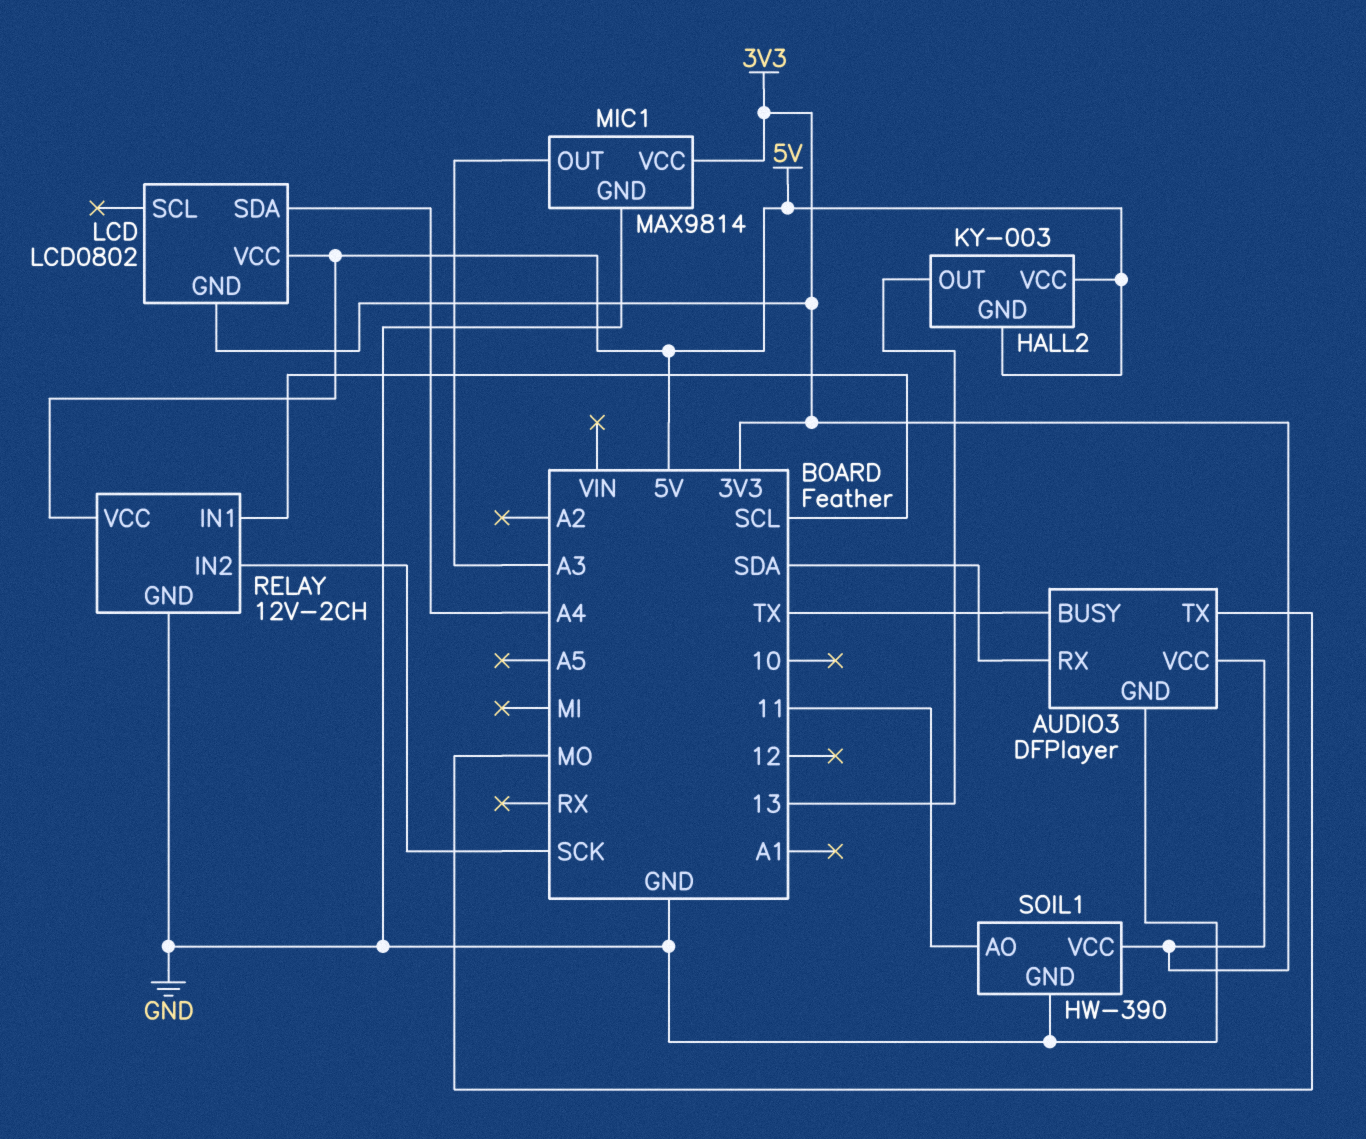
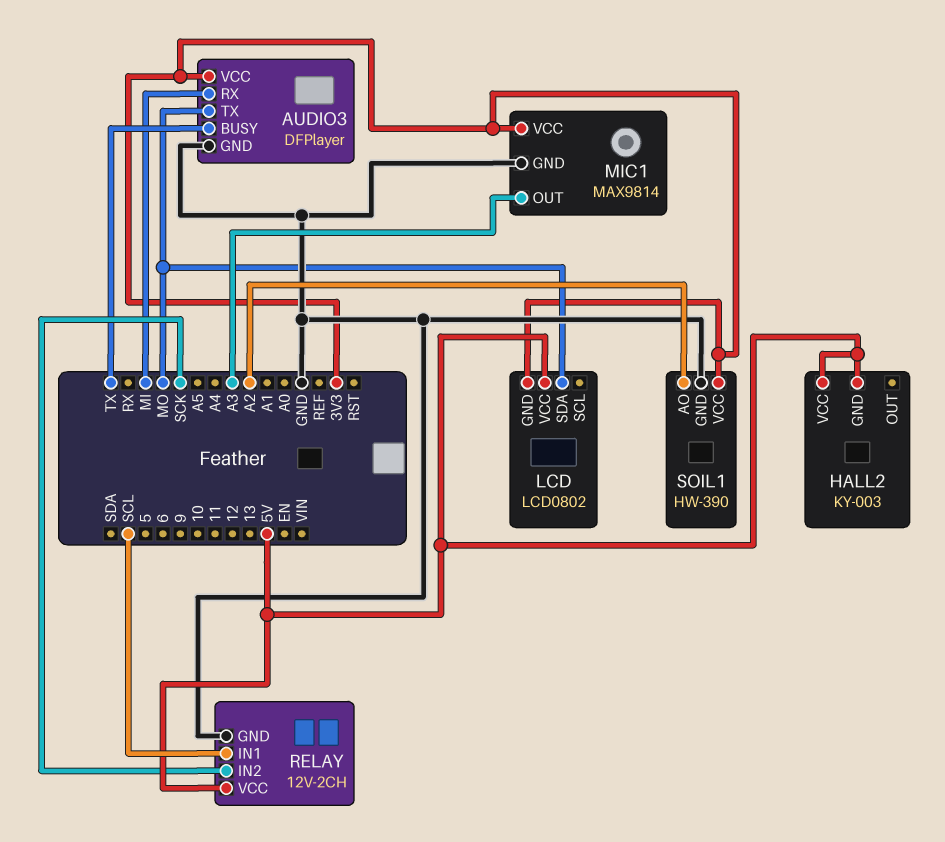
AUDIO3 pin RX: SDA -> MI
HALL2 pin OUT: 13 -> none
LCD pin SDA: A4 -> MO
SOIL1 pin AO: 11 -> A2

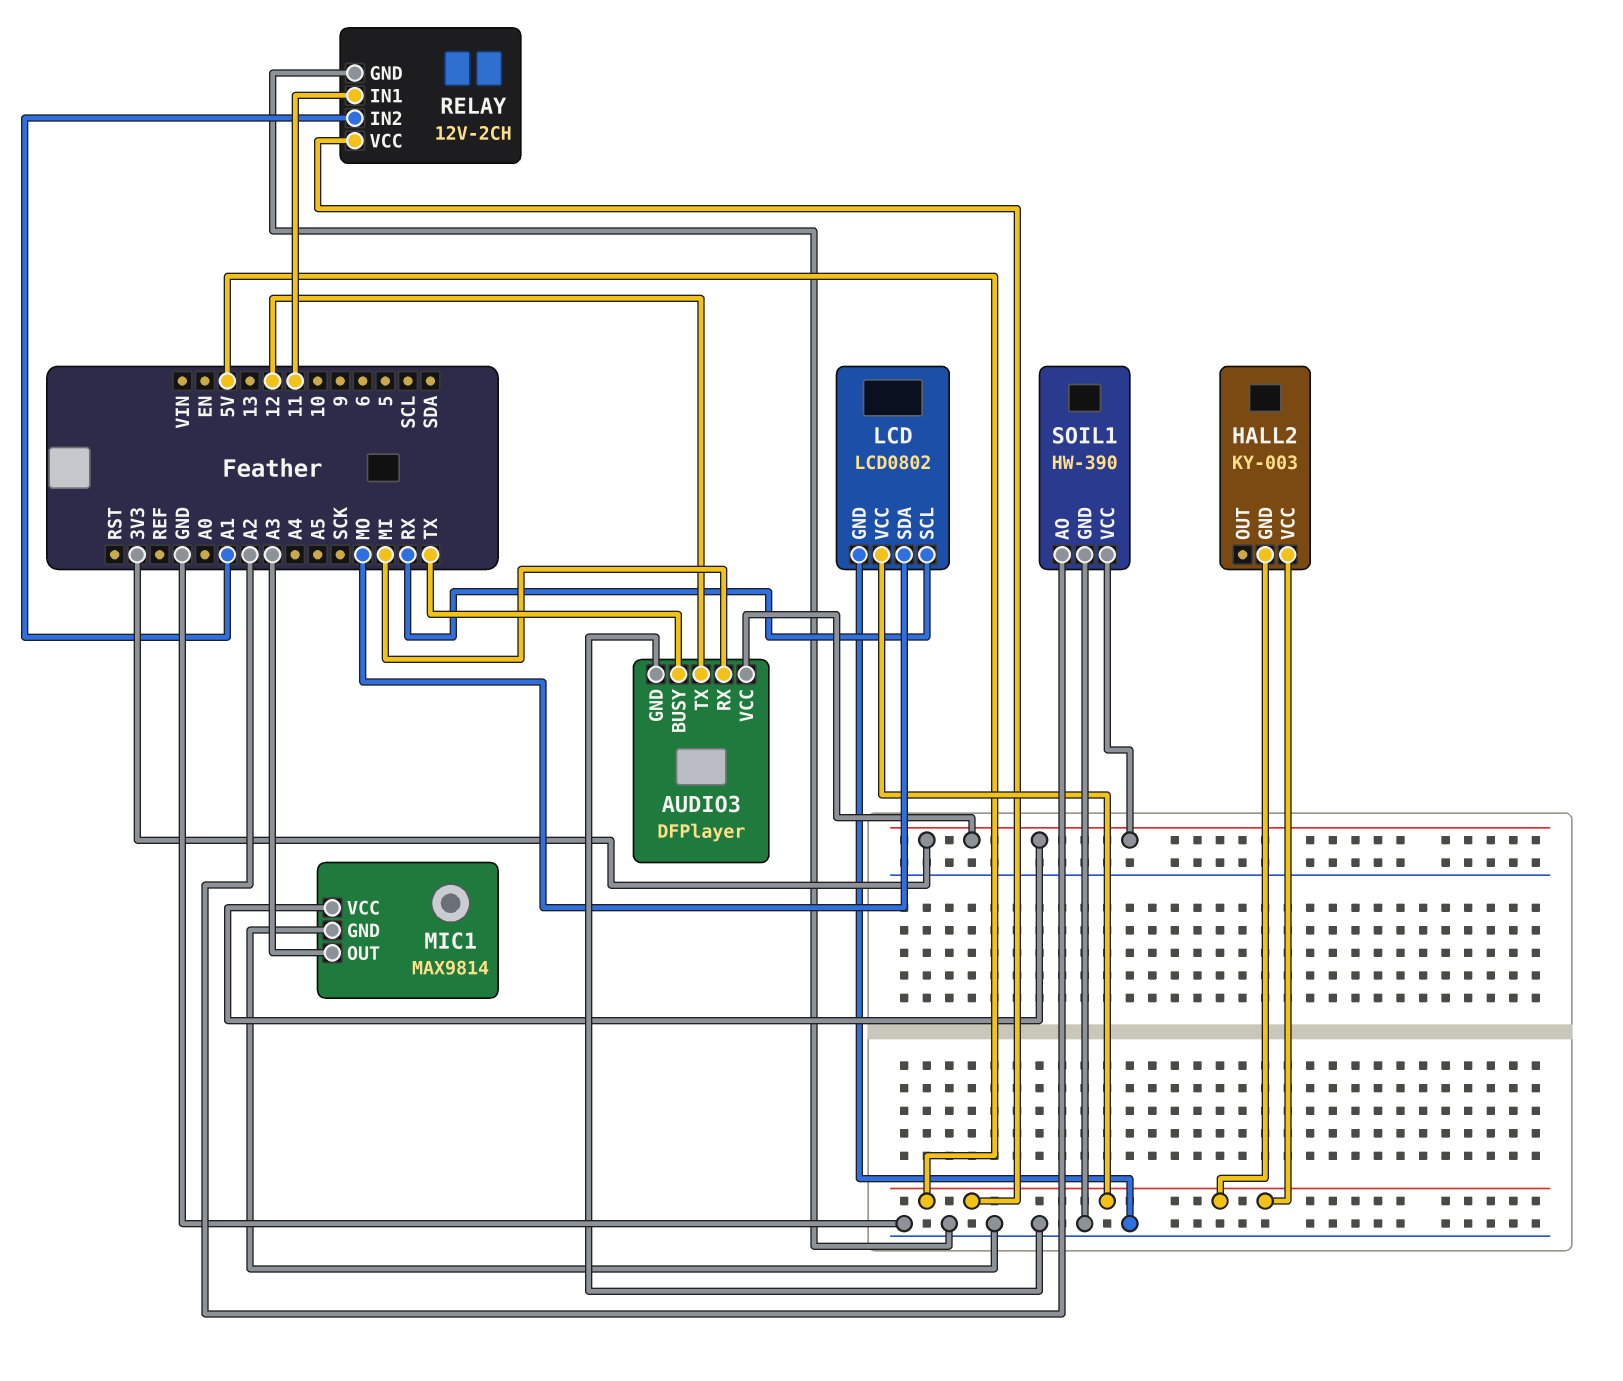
AUDIO3 pin TX: MO -> 12
LCD pin GND: 3V3 -> GND
LCD pin SCL: none -> RX
RELAY pin IN1: SCL -> 11
RELAY pin IN2: SCK -> A1

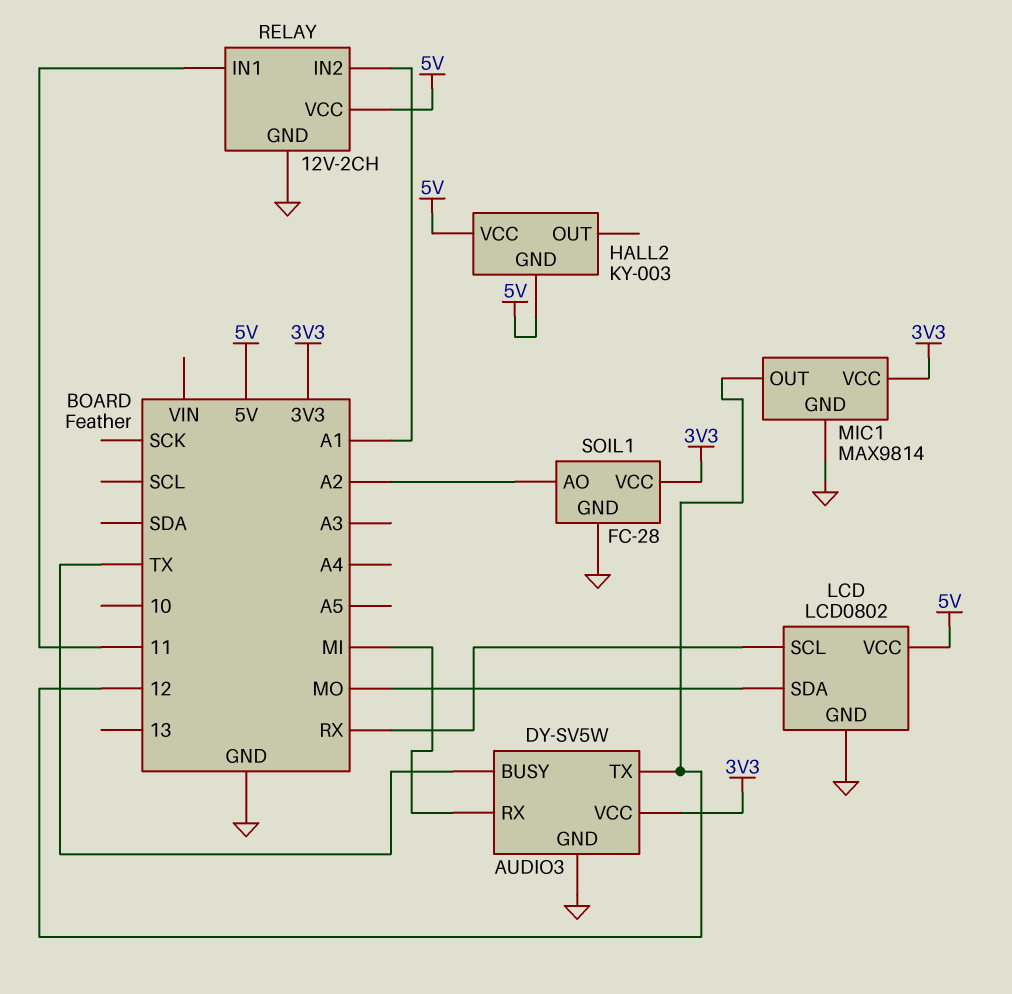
AUDIO3: DFPlayer -> DY-SV5W
MIC1 pin OUT: A3 -> 12
SOIL1: HW-390 -> FC-28

